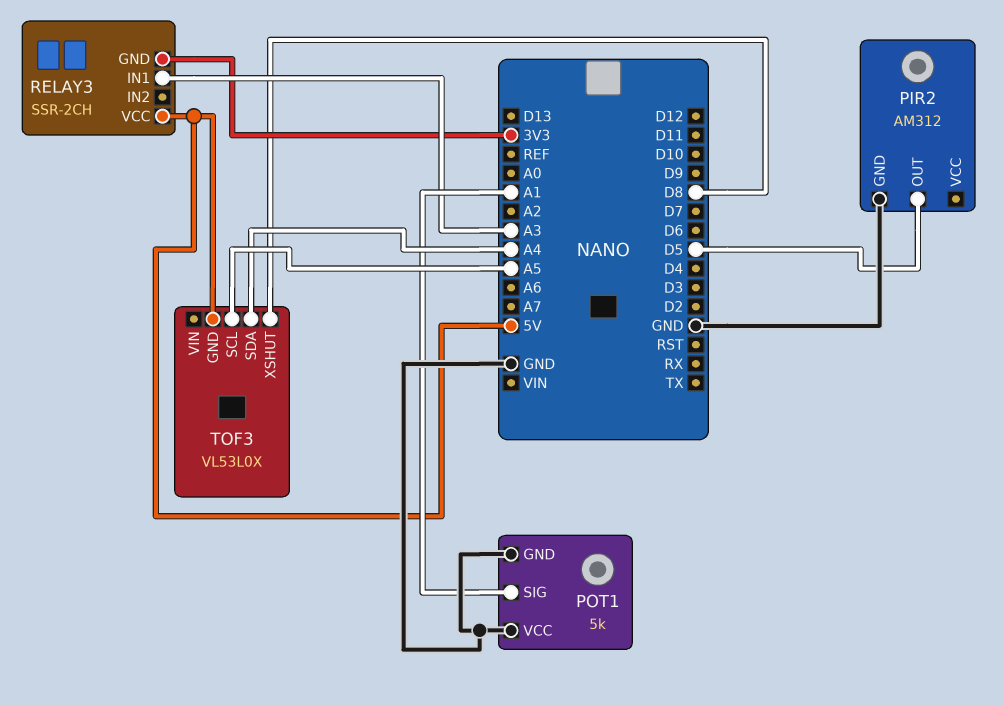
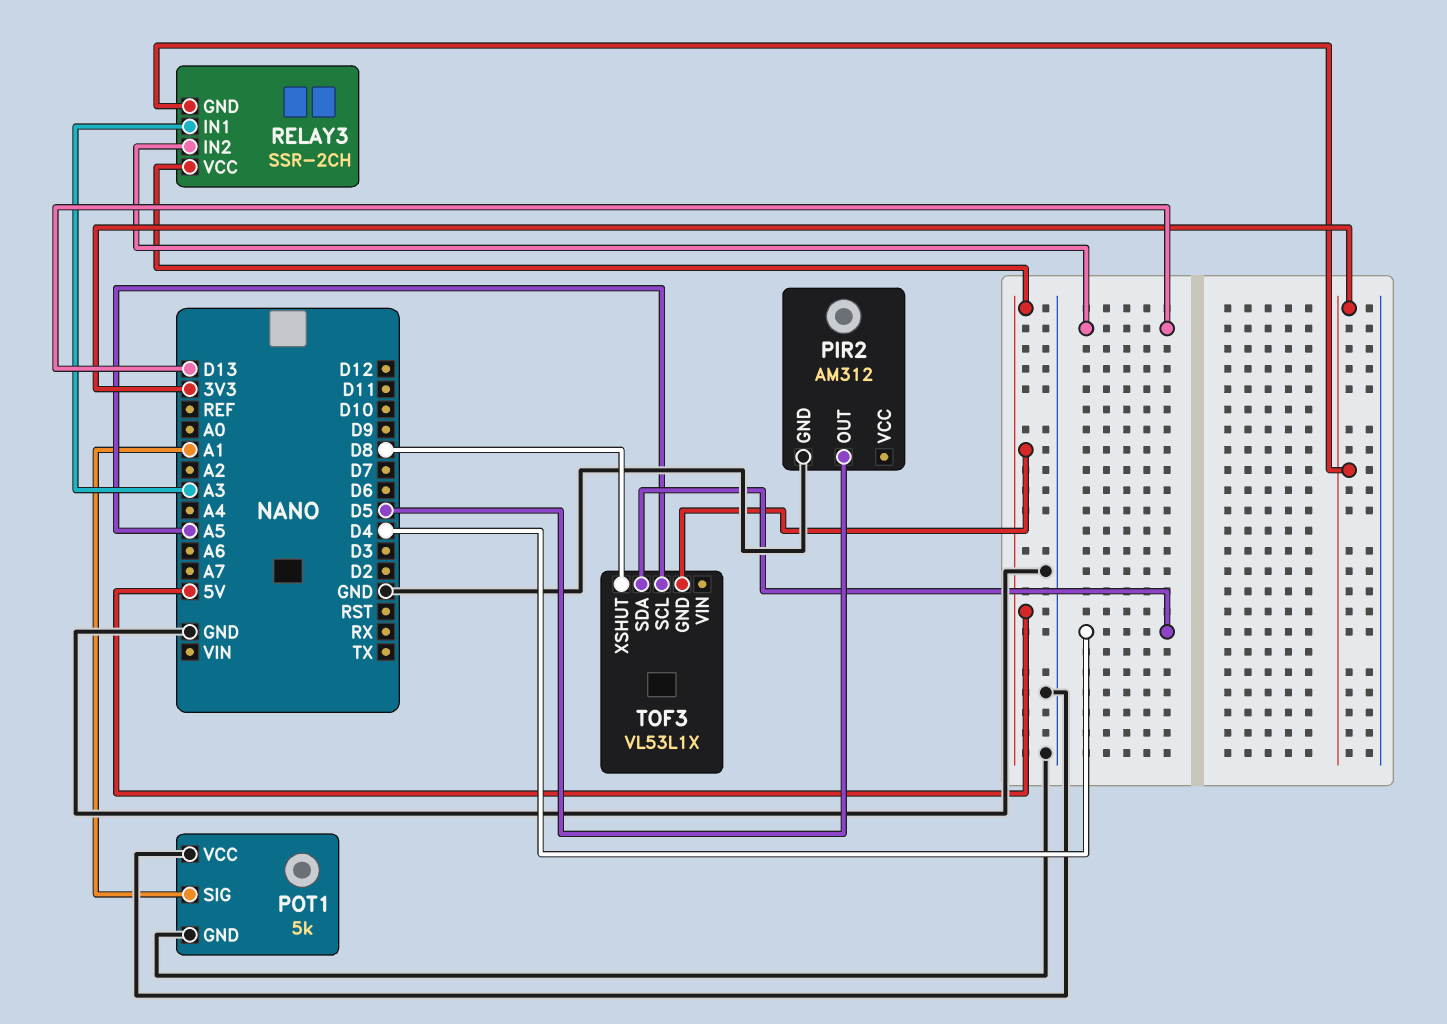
RELAY3 pin IN2: none -> D13
TOF3: VL53L0X -> VL53L1X
TOF3 pin SDA: A4 -> D4

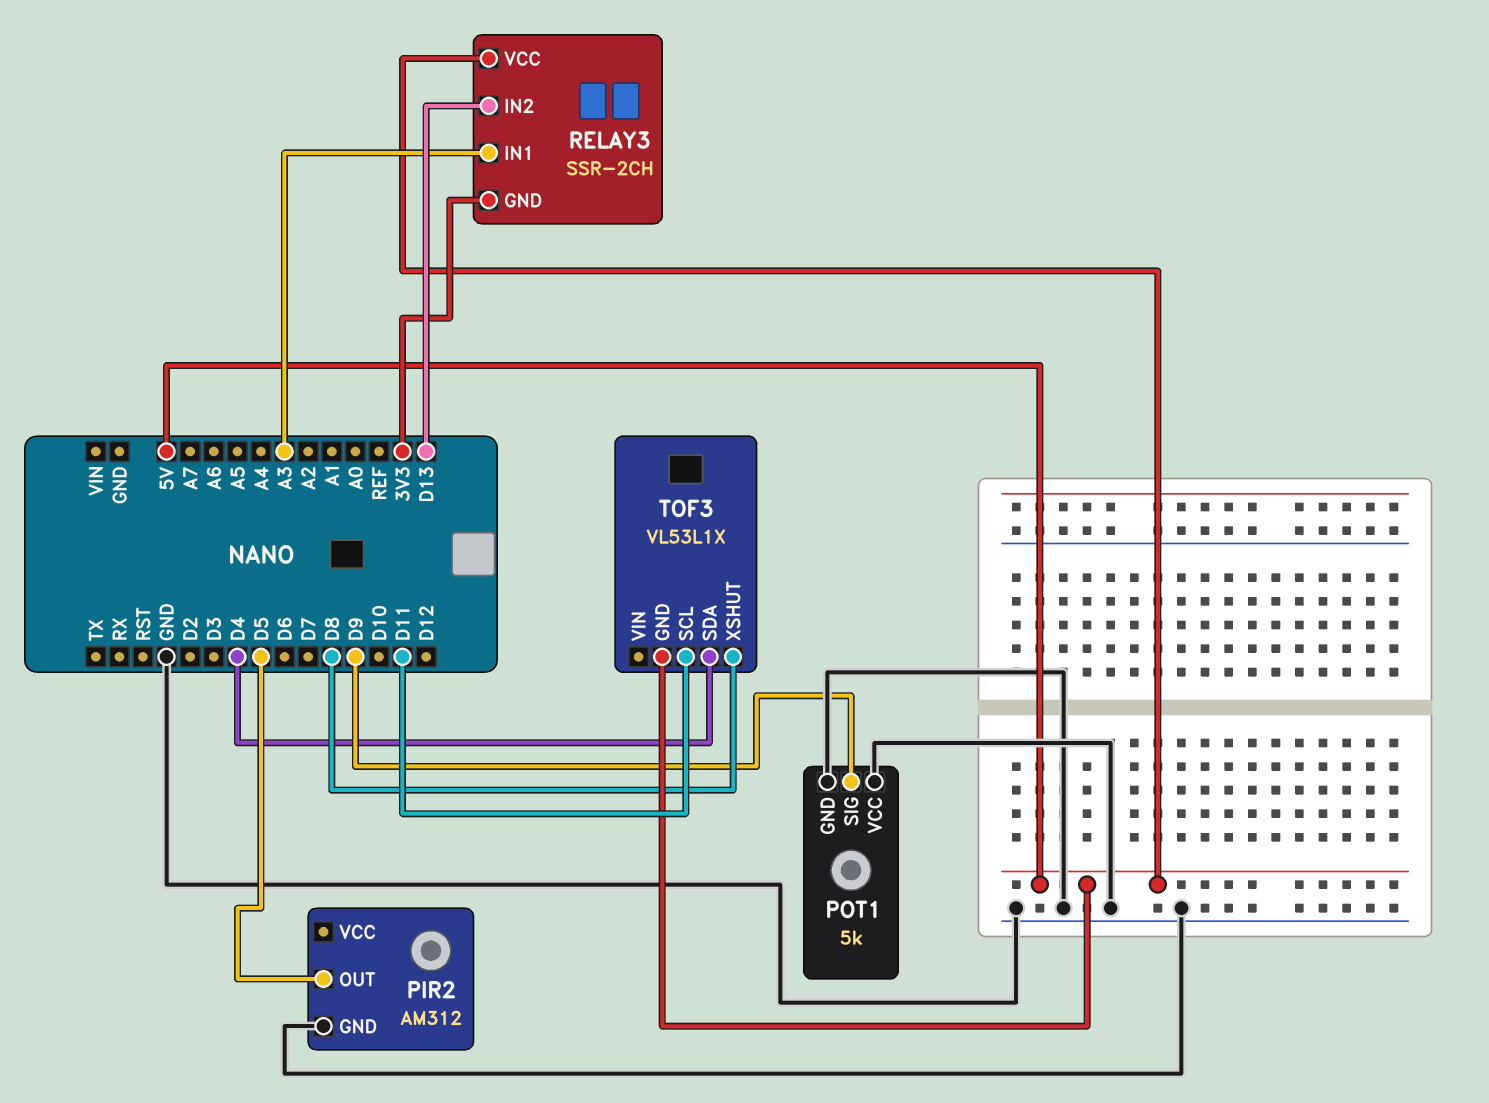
POT1 pin SIG: A1 -> D9
TOF3 pin SCL: A5 -> D11

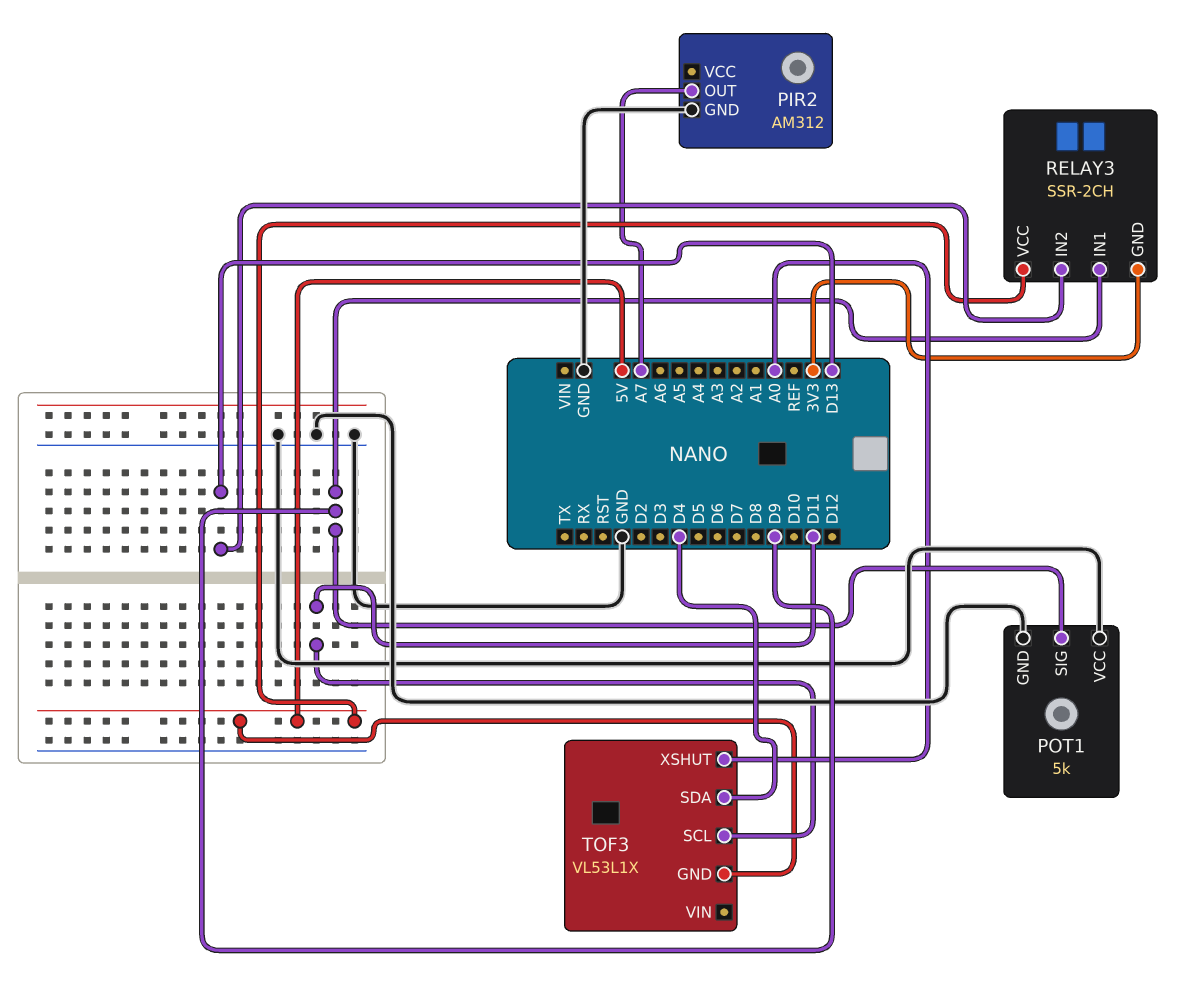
PIR2 pin OUT: D5 -> A7
RELAY3 pin IN1: A3 -> D9
TOF3 pin XSHUT: D8 -> A0

